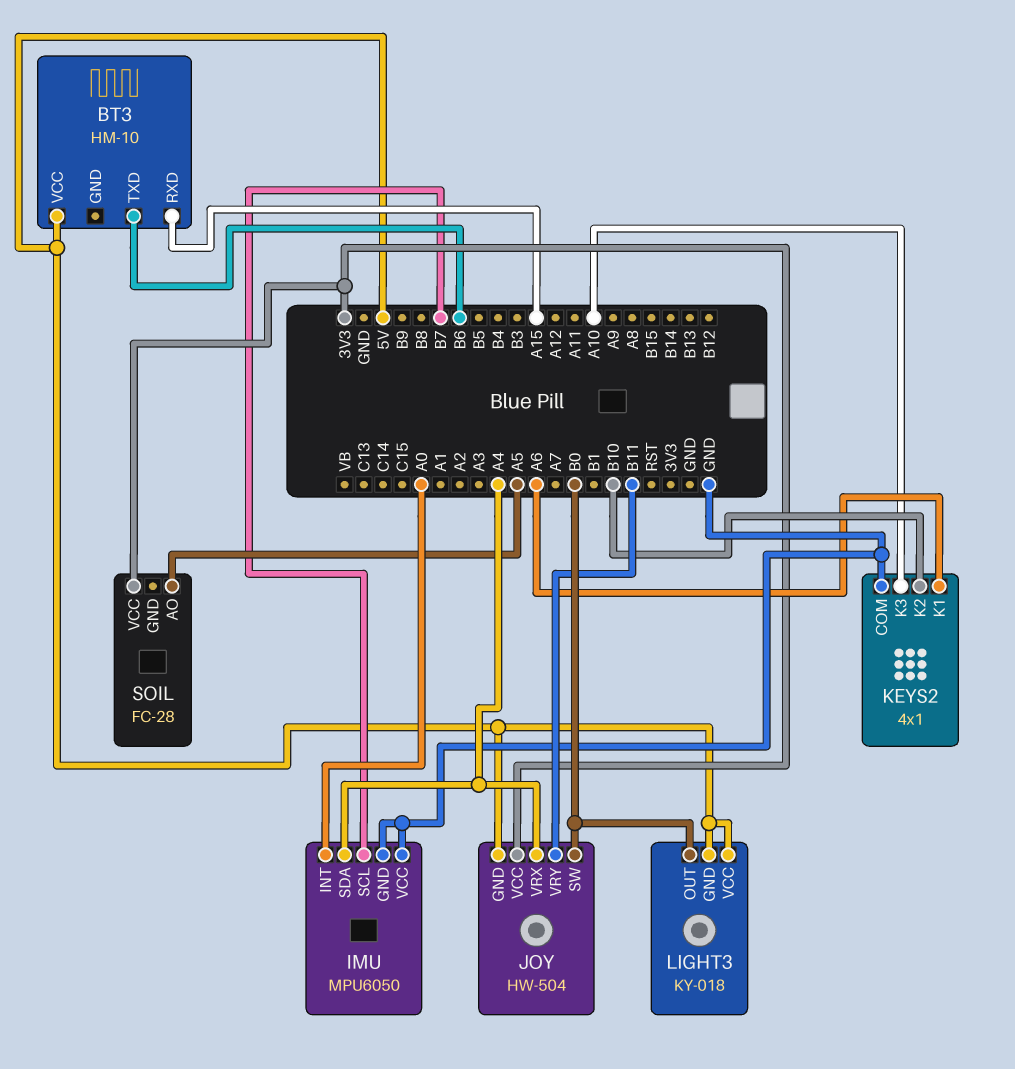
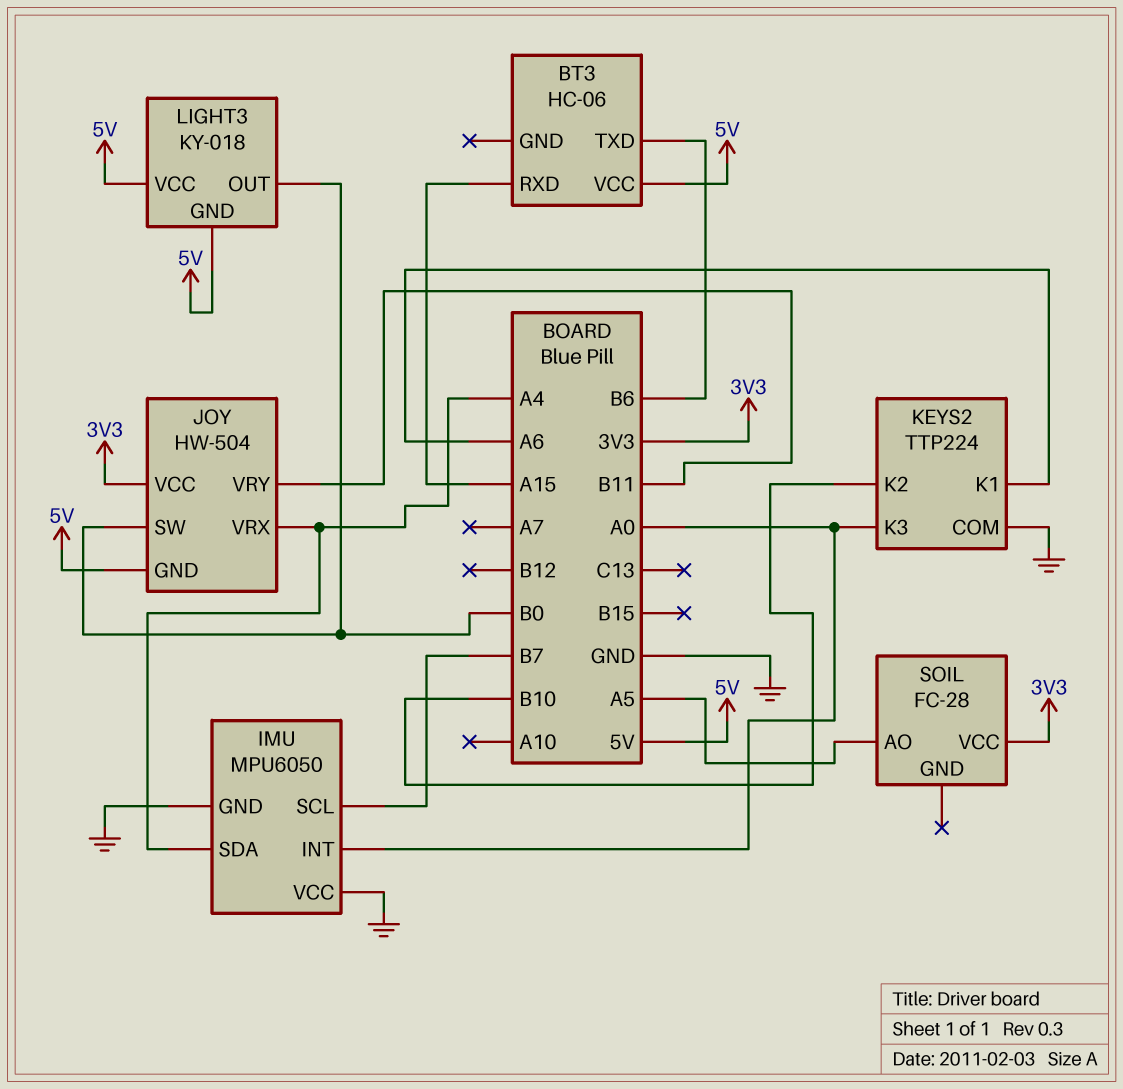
BT3: HM-10 -> HC-06
KEYS2: 4x1 -> TTP224
KEYS2 pin K3: A10 -> A0

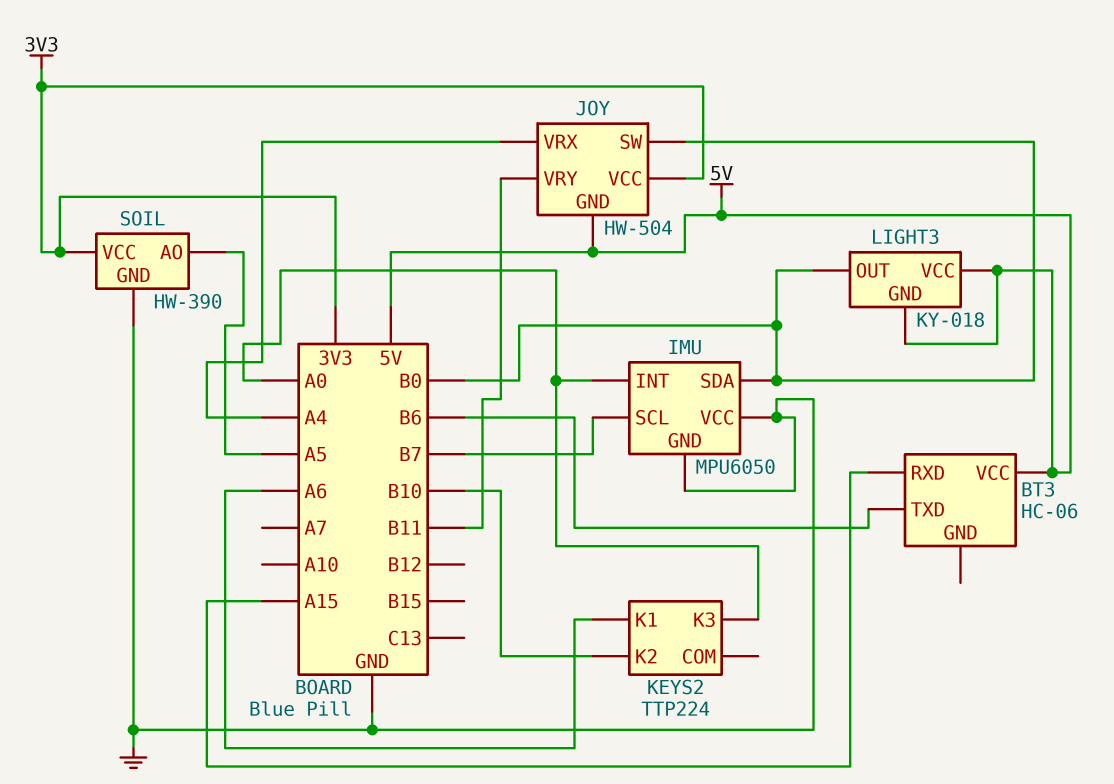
IMU pin SDA: A4 -> B0
KEYS2 pin COM: GND -> none
SOIL: FC-28 -> HW-390
SOIL pin GND: none -> GND

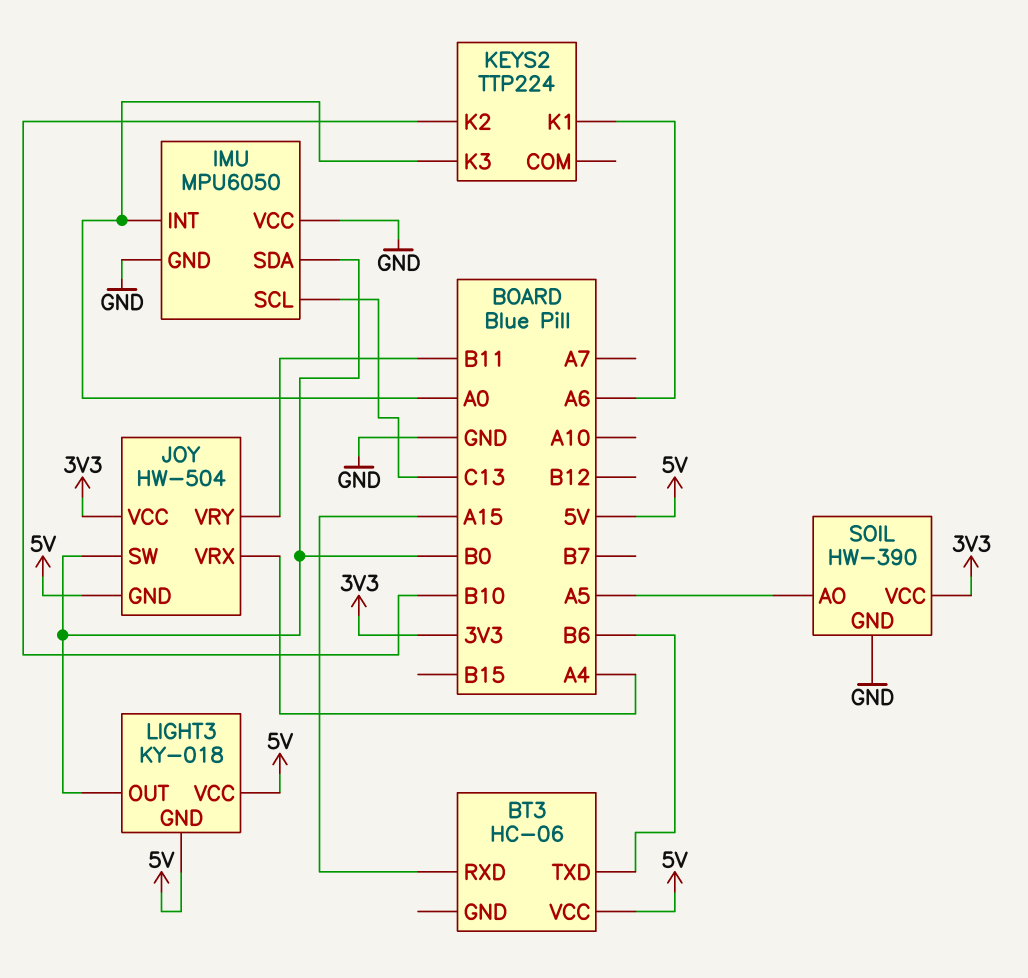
IMU pin SCL: B7 -> C13

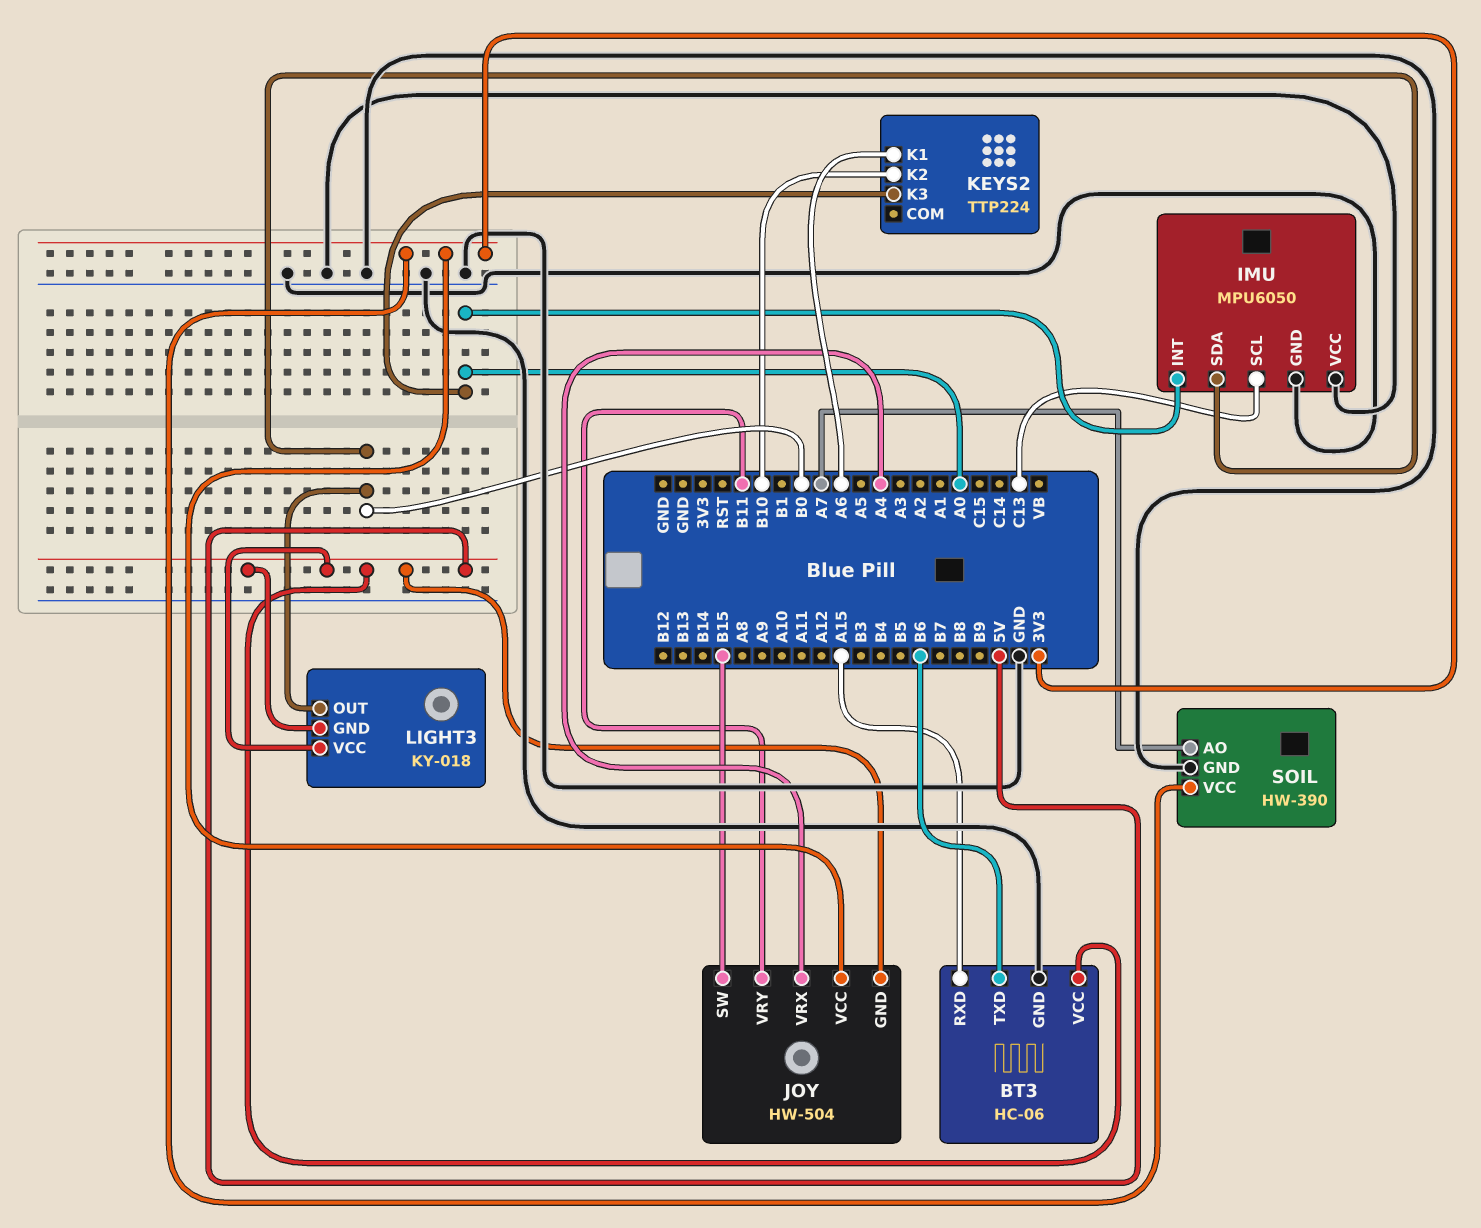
BT3 pin GND: none -> GND
JOY pin SW: B0 -> B15
SOIL pin AO: A5 -> A7

